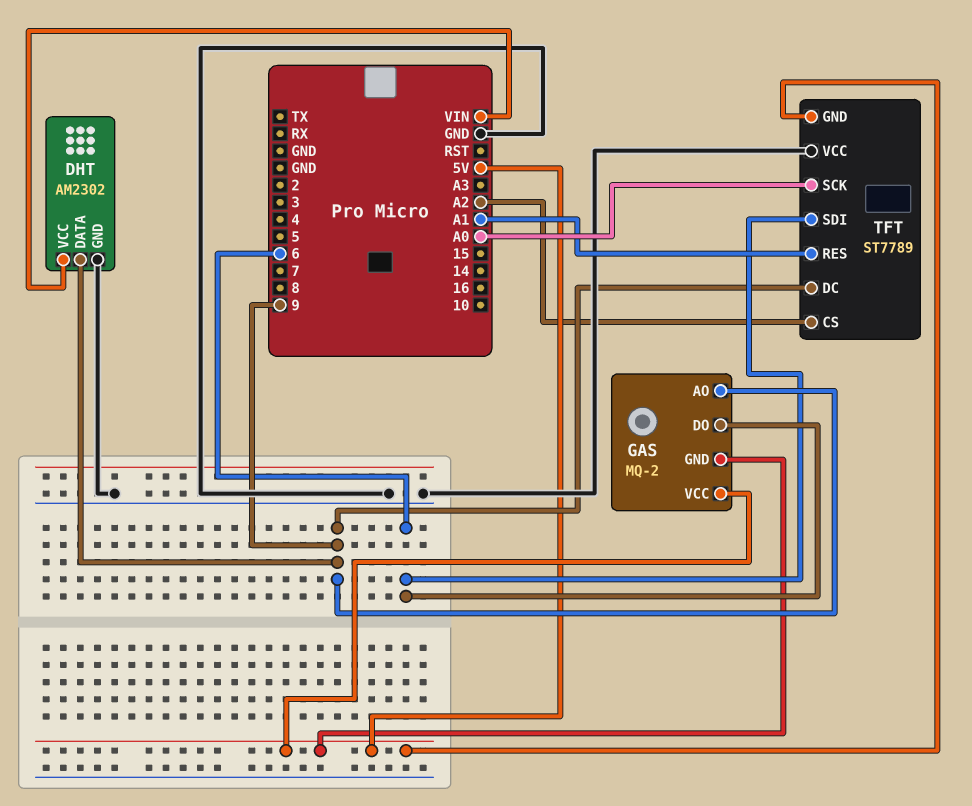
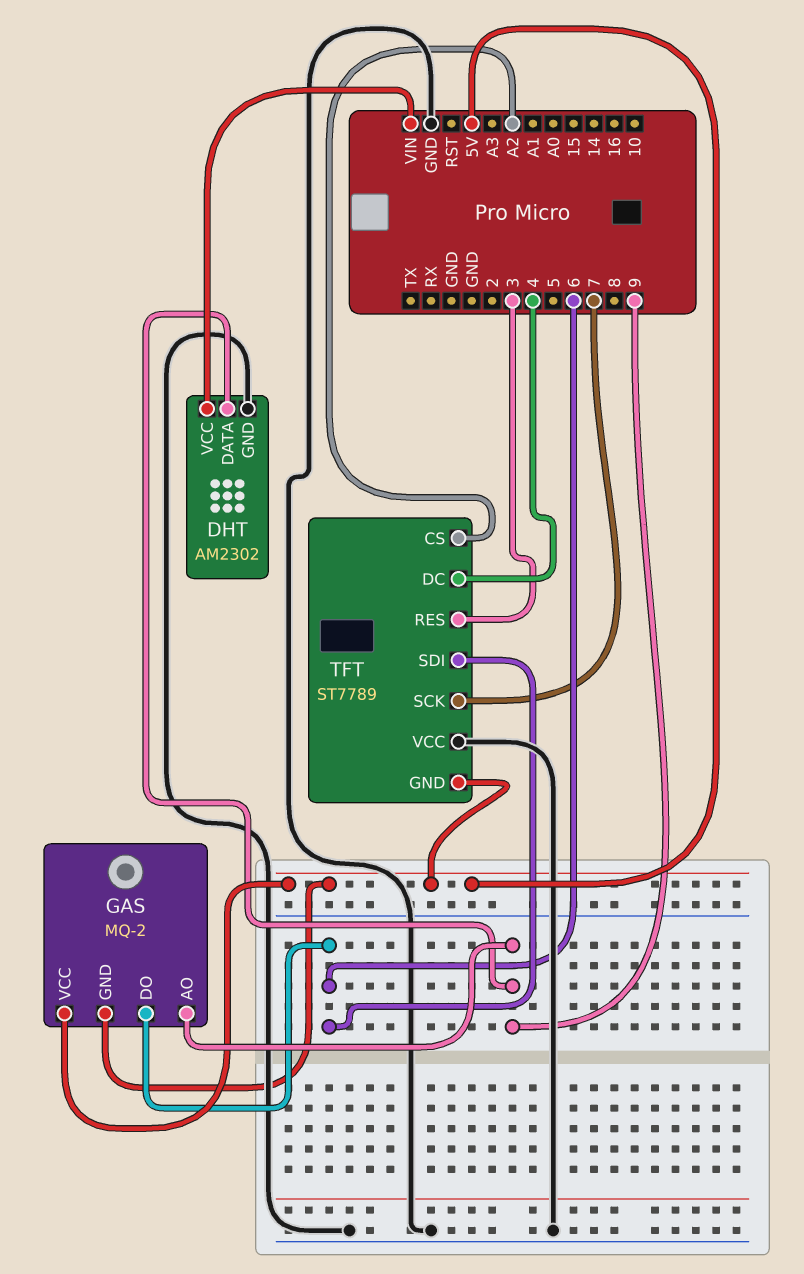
TFT pin DC: 9 -> 4
TFT pin RES: A1 -> 3
TFT pin SCK: A0 -> 7

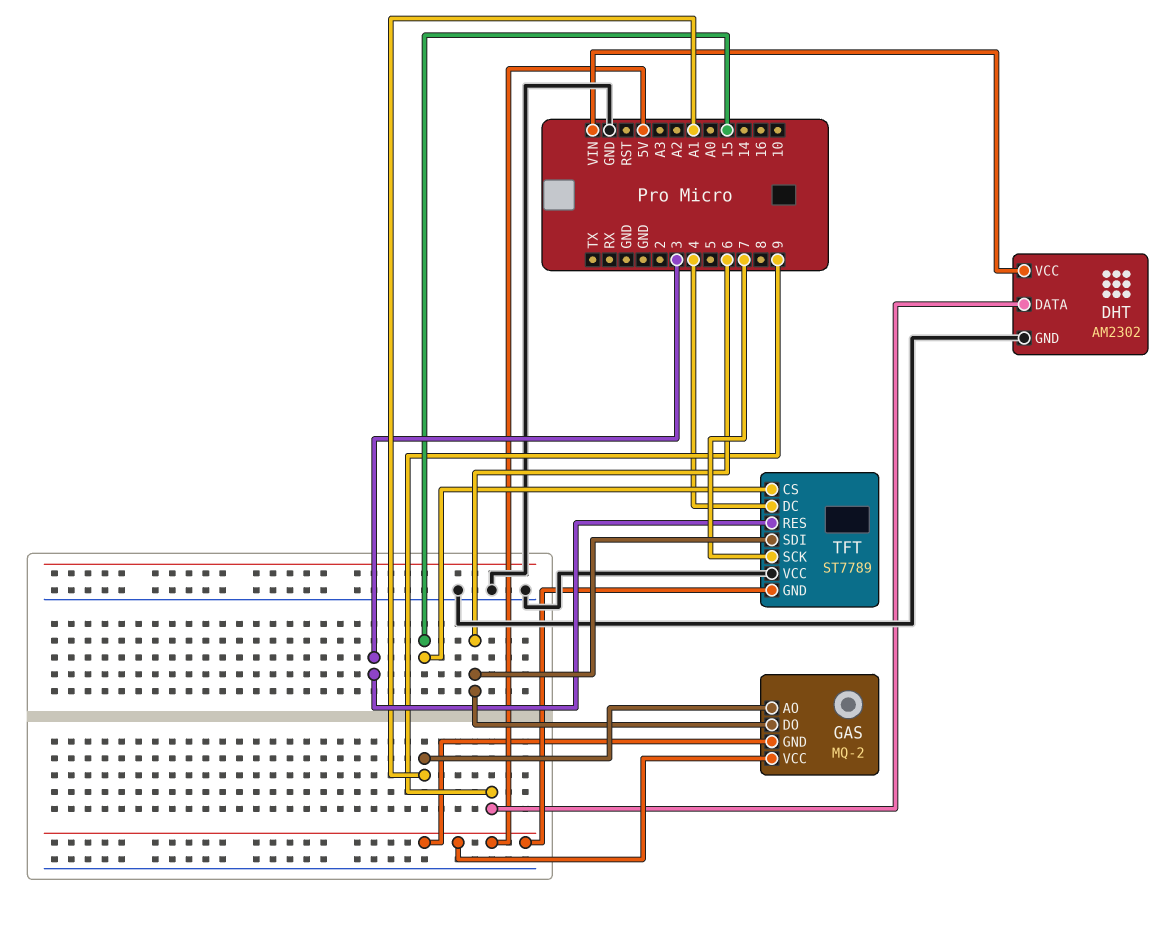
GAS pin AO: 9 -> A1
TFT pin CS: A2 -> 15

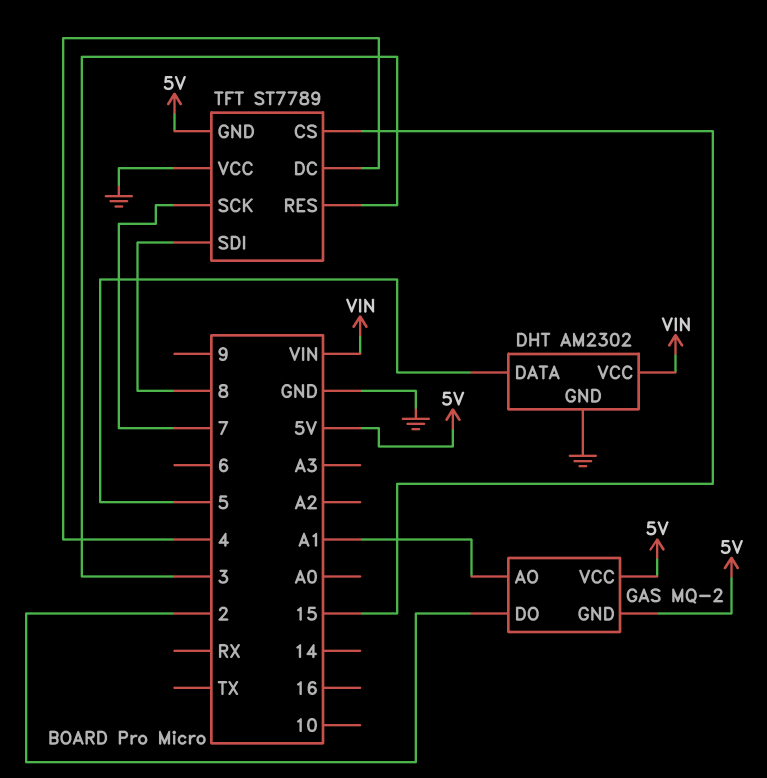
DHT pin DATA: 9 -> 5
GAS pin DO: 6 -> 2
TFT pin SDI: 6 -> 8

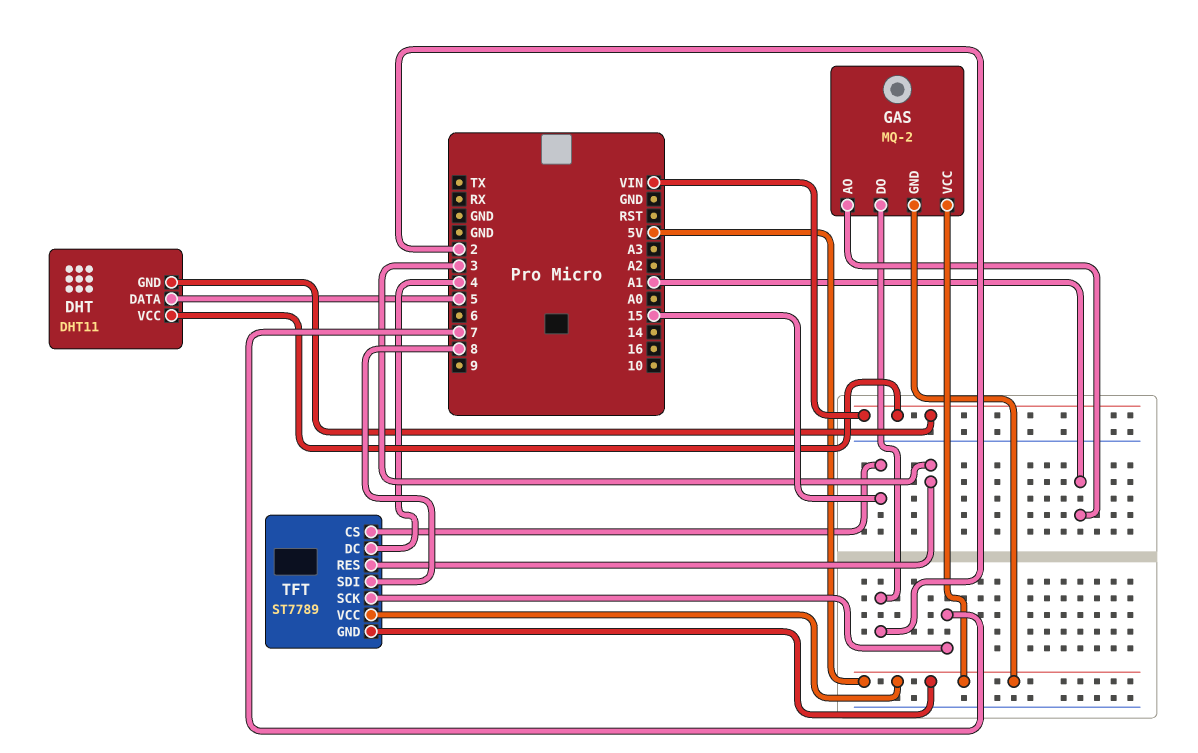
DHT: AM2302 -> DHT11
DHT pin GND: GND -> VIN
TFT pin VCC: GND -> 5V

